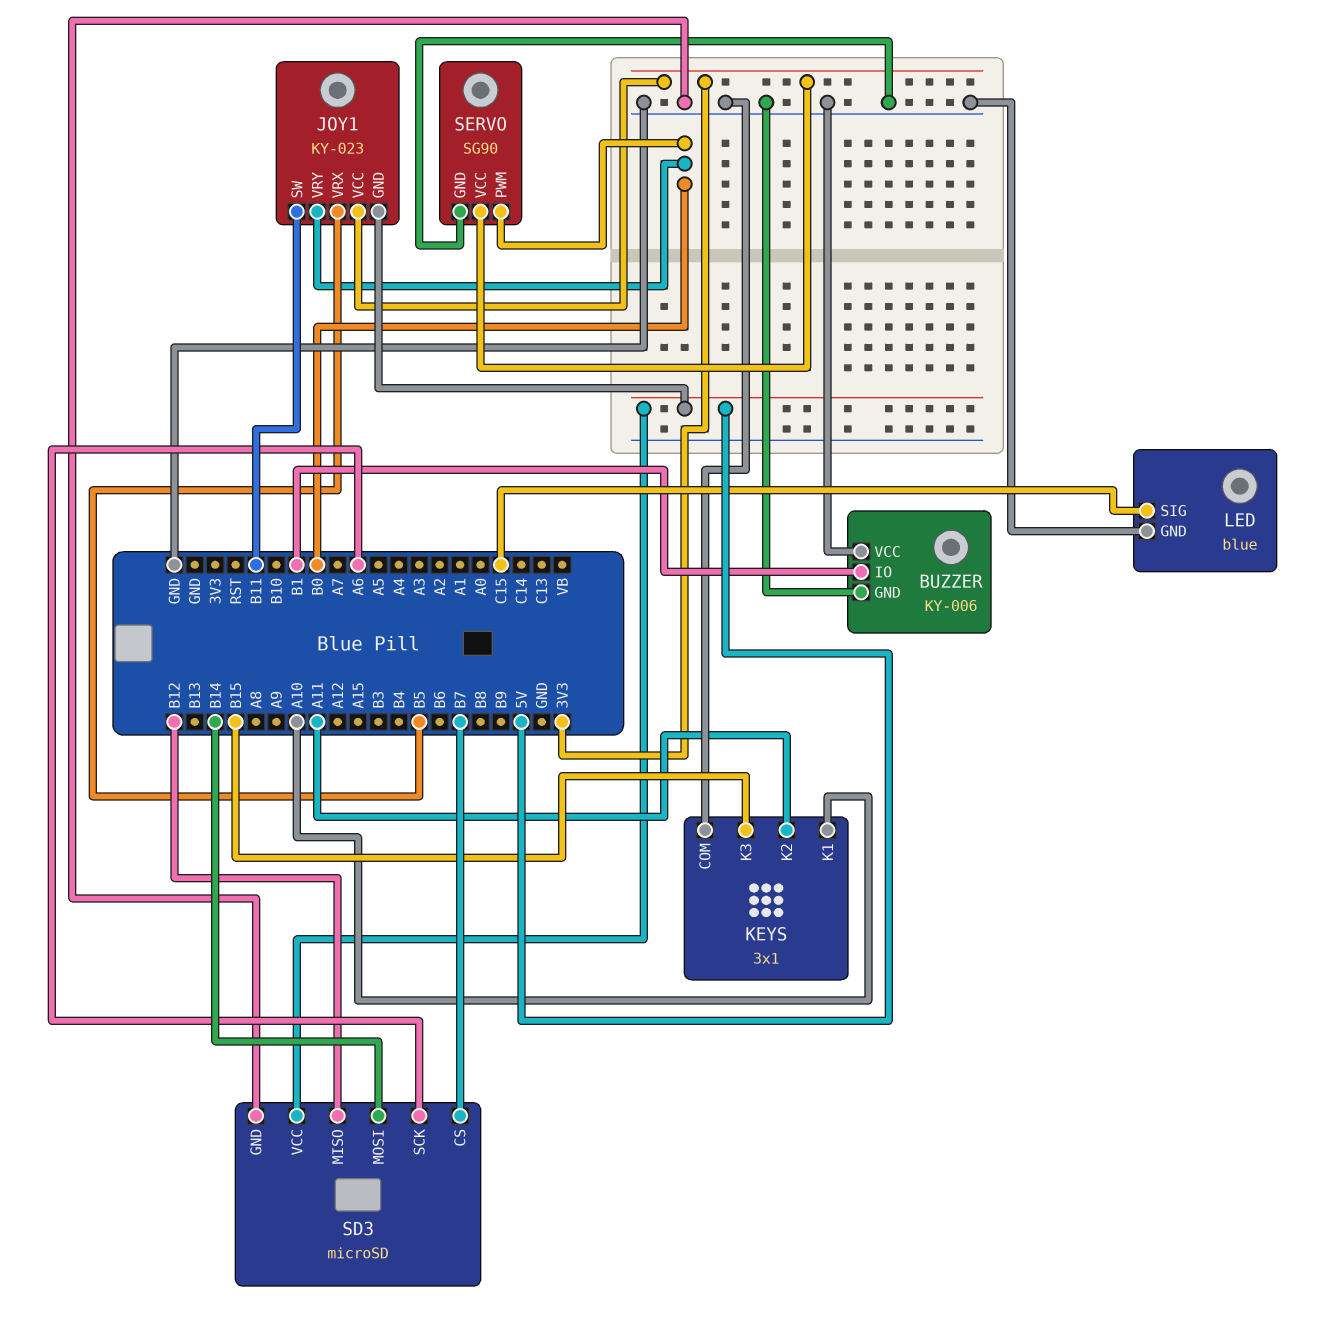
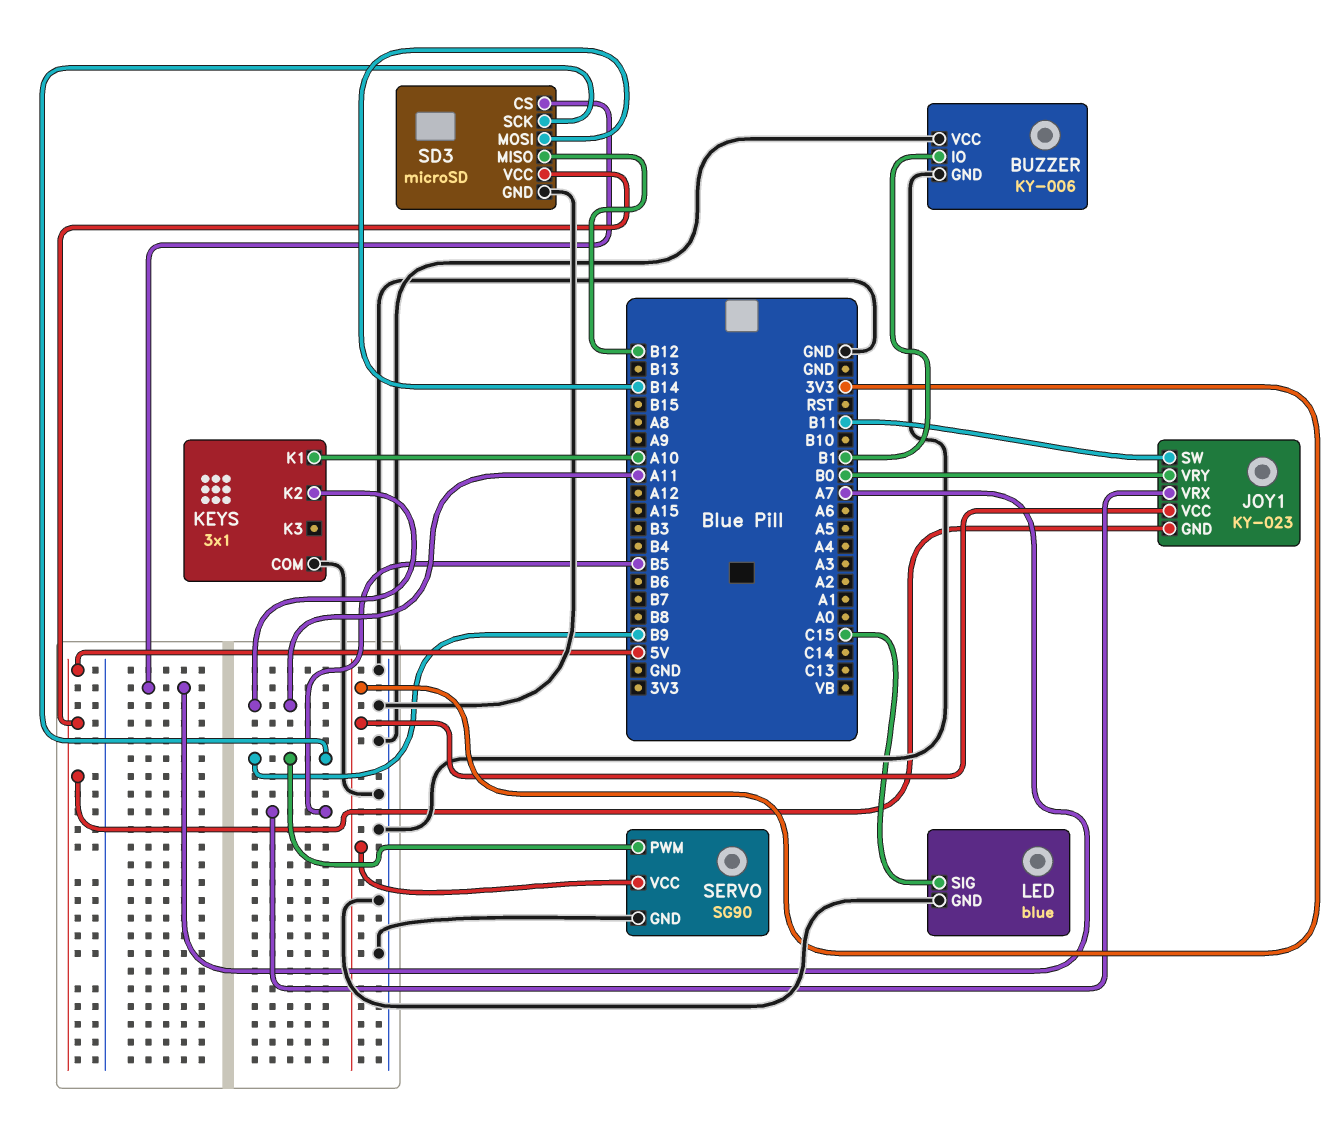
KEYS pin K3: B15 -> none
SD3 pin CS: B7 -> A7
SD3 pin SCK: A6 -> B9
SERVO pin PWM: B0 -> B9

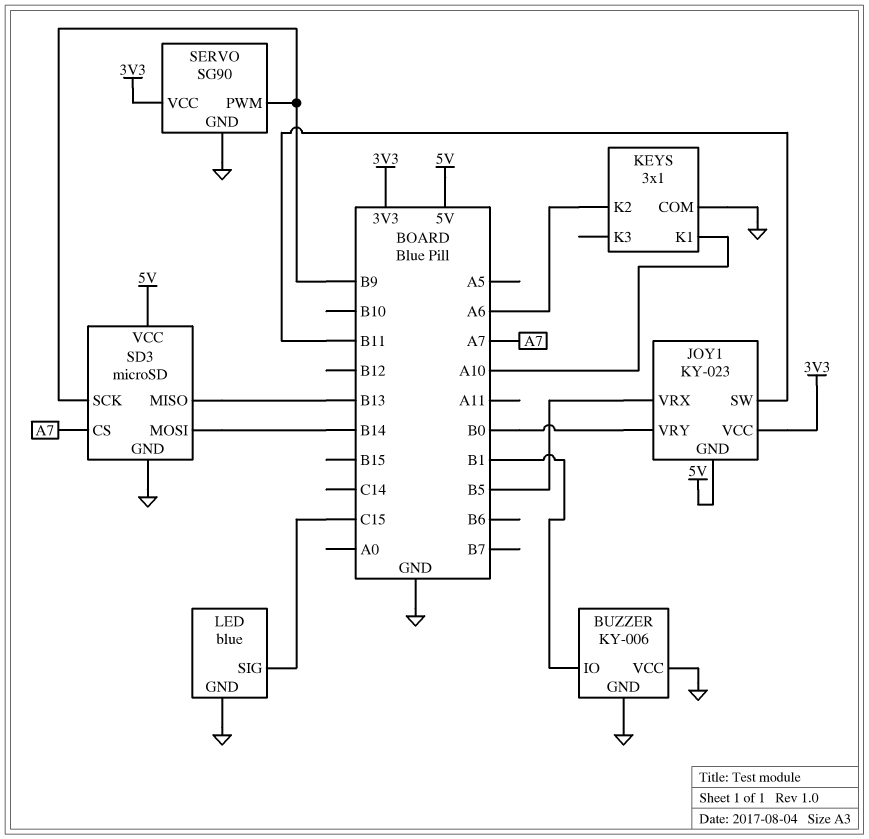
KEYS pin K2: A11 -> A6
SD3 pin MISO: B12 -> B13

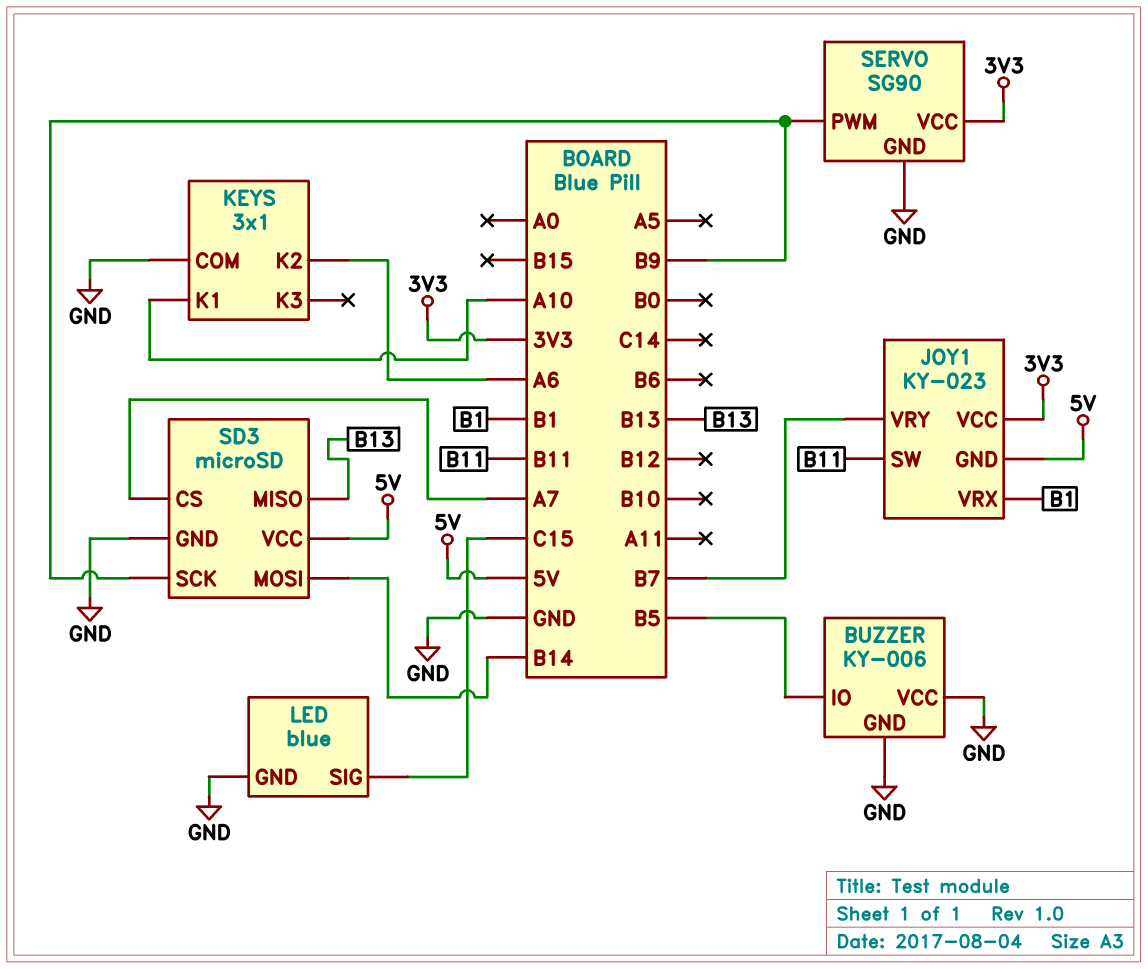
BUZZER pin IO: B1 -> B5
JOY1 pin VRX: B5 -> B1
JOY1 pin VRY: B0 -> B7

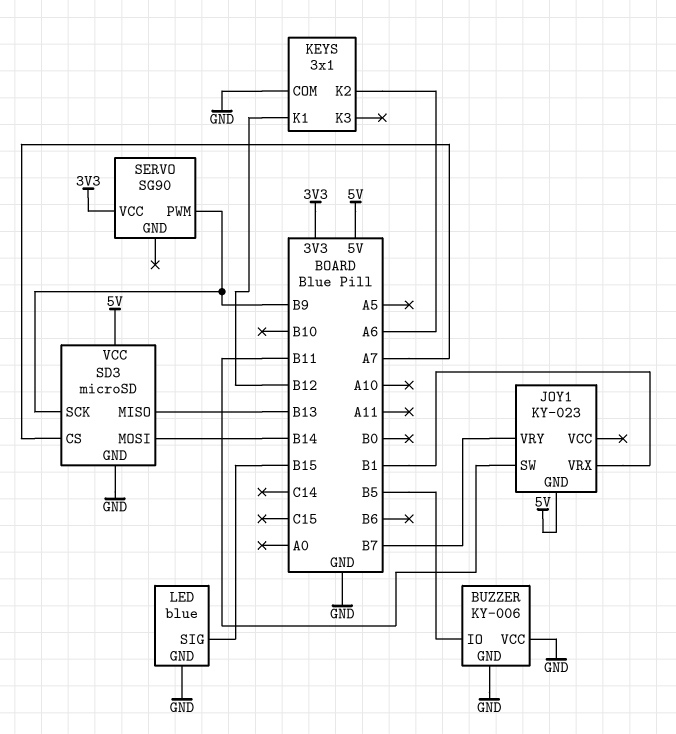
JOY1 pin VCC: 3V3 -> none
KEYS pin K1: A10 -> B12
LED pin SIG: C15 -> B15
SERVO pin GND: GND -> none

